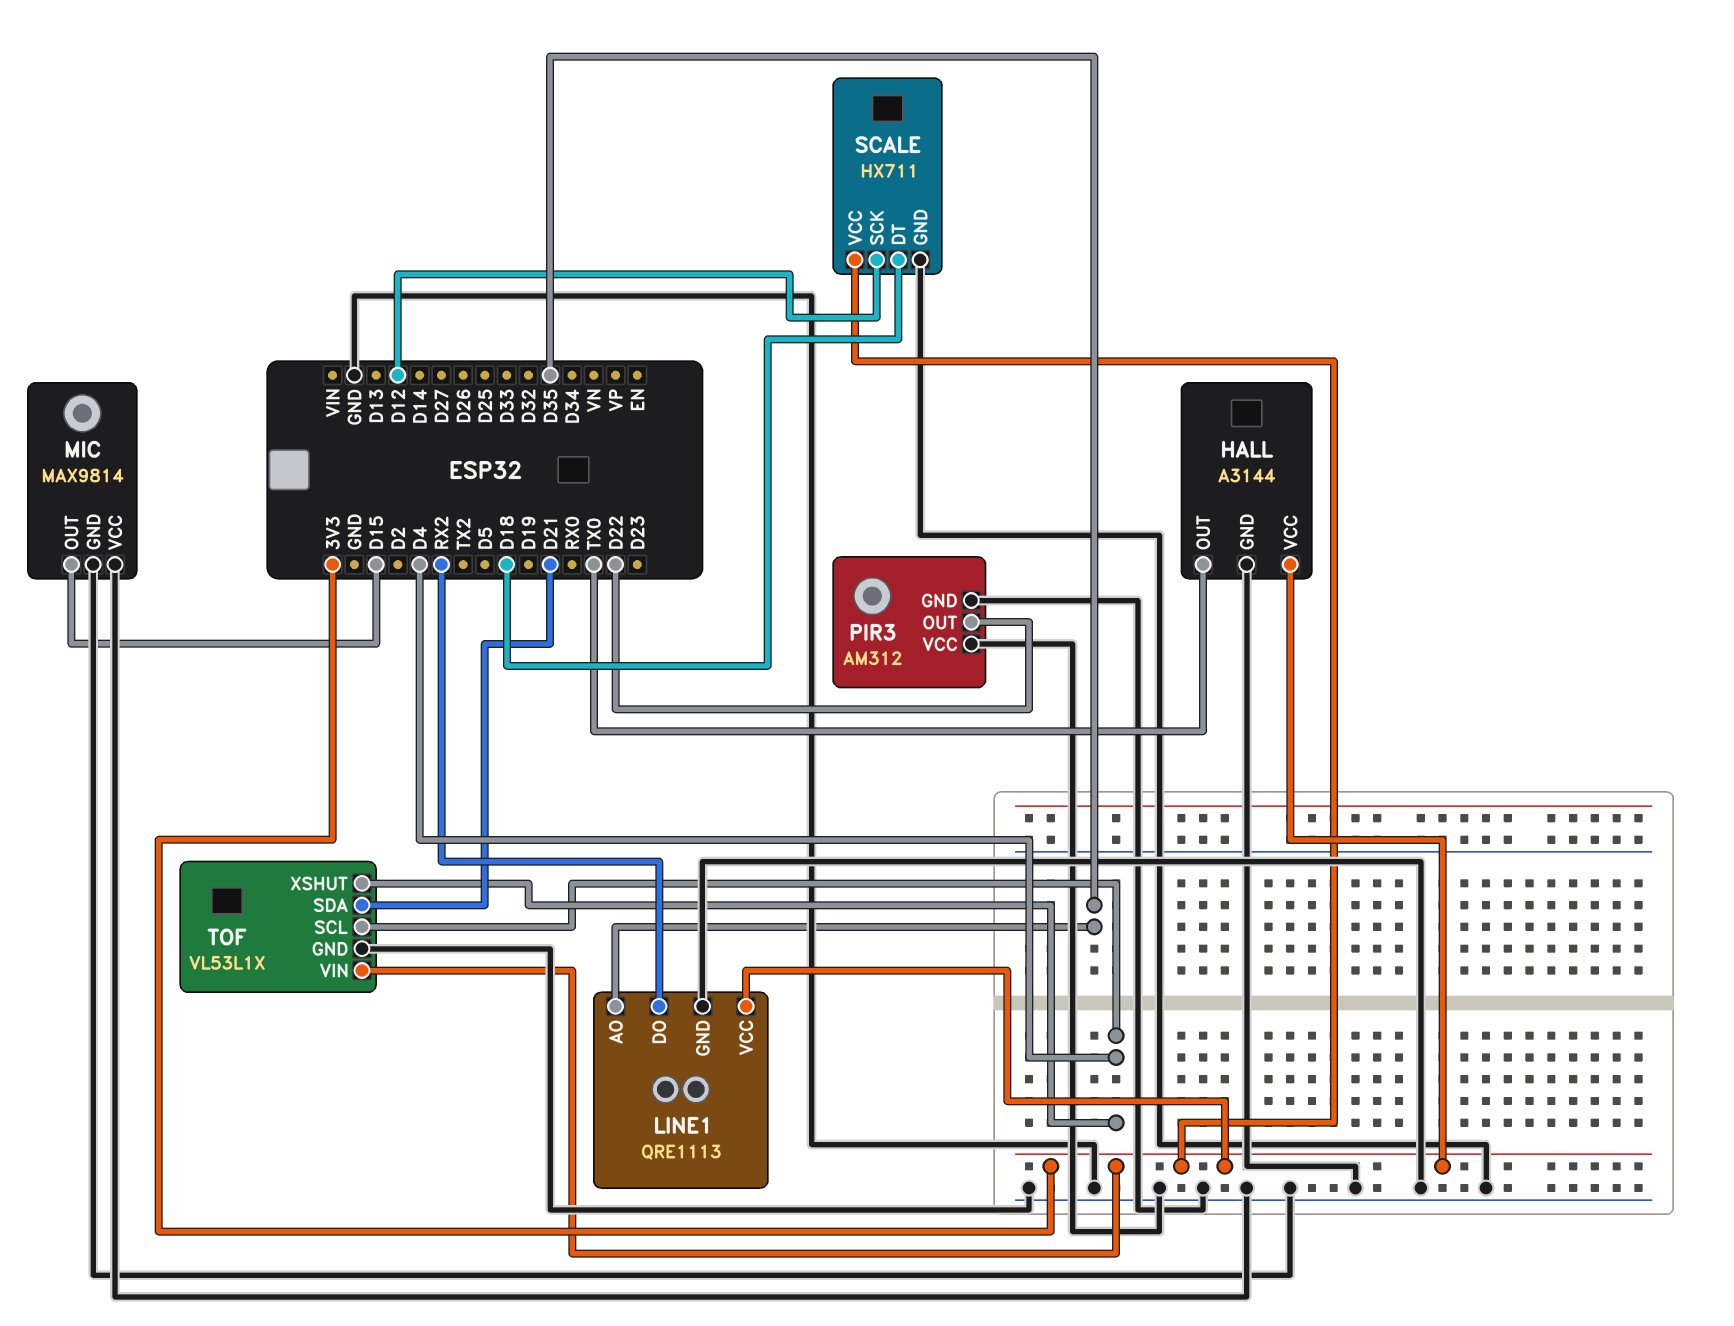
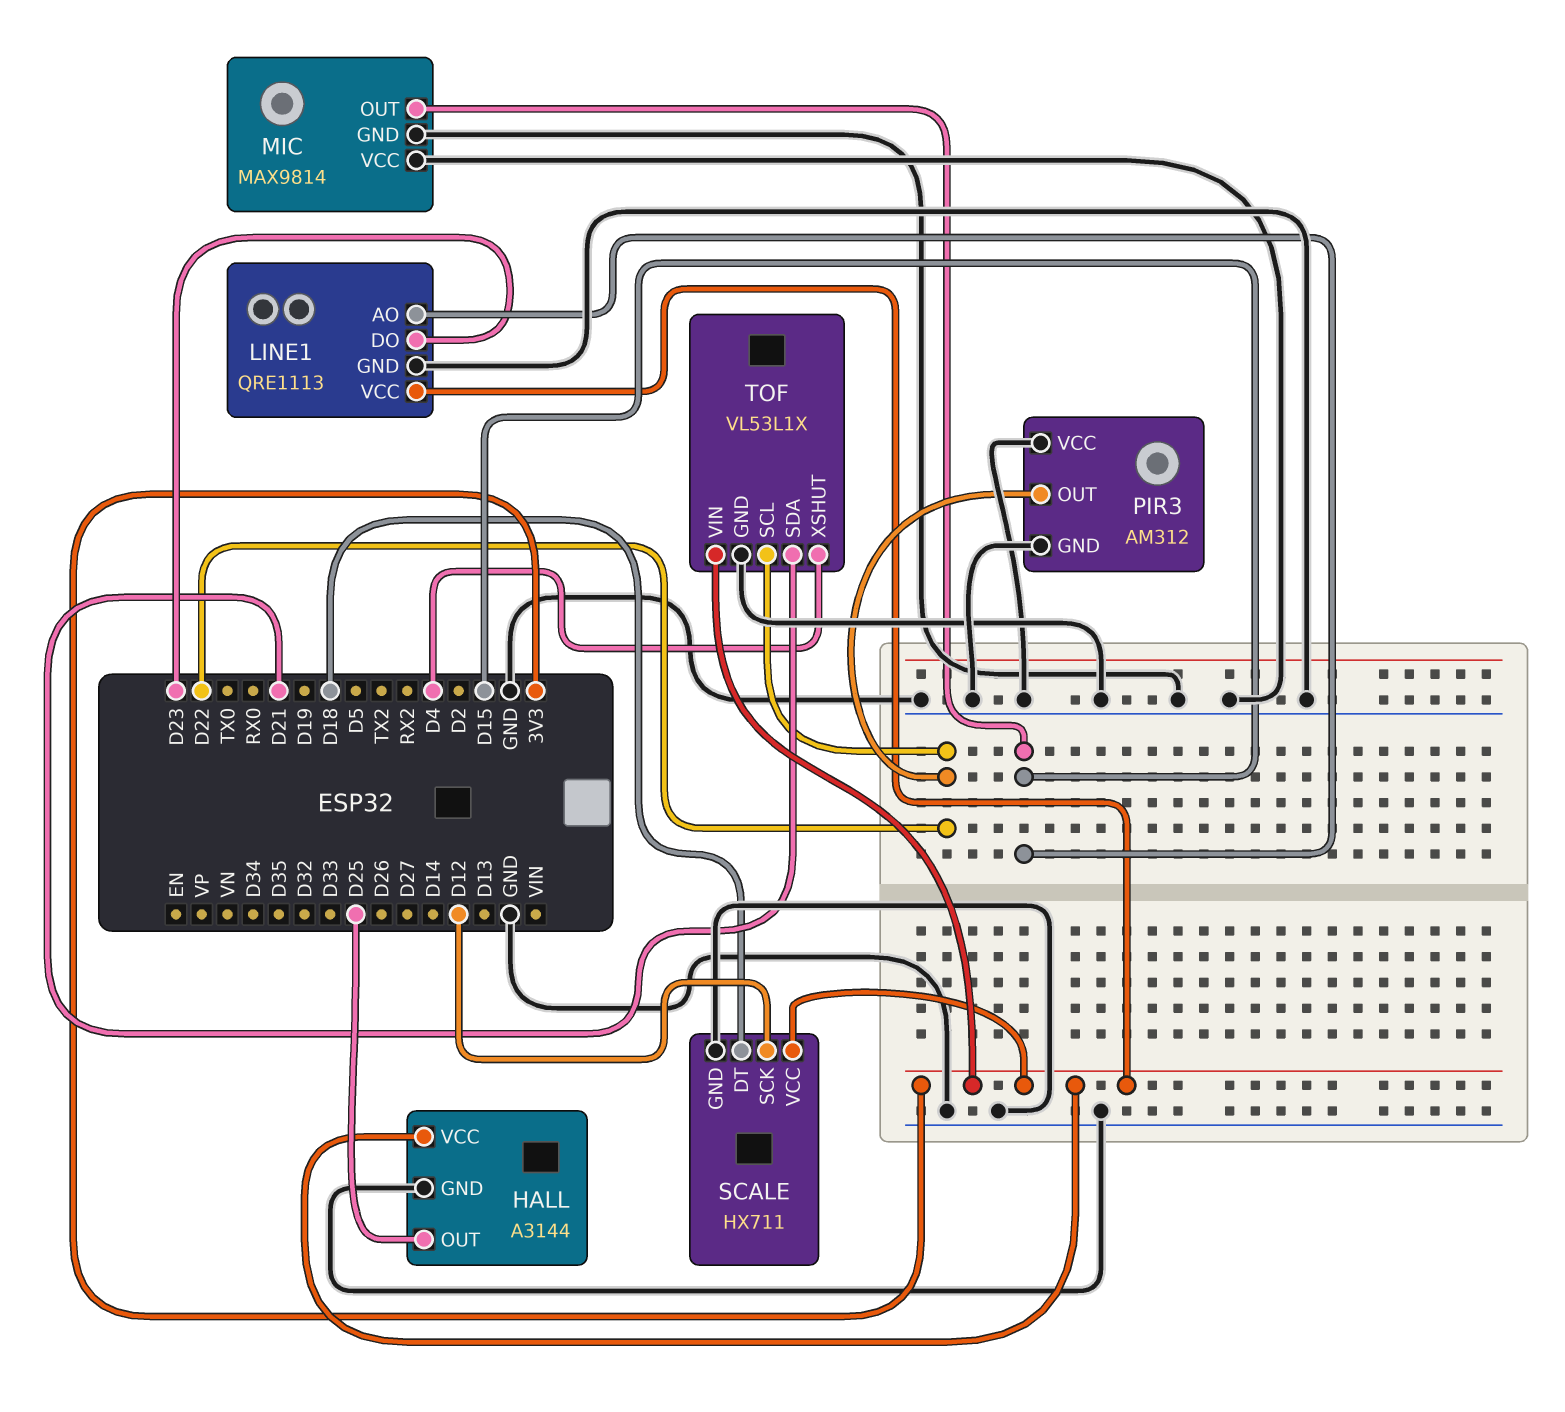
HALL pin OUT: TX0 -> D25
LINE1 pin AO: D35 -> D15
LINE1 pin DO: RX2 -> D23
TOF pin SCL: D4 -> D22

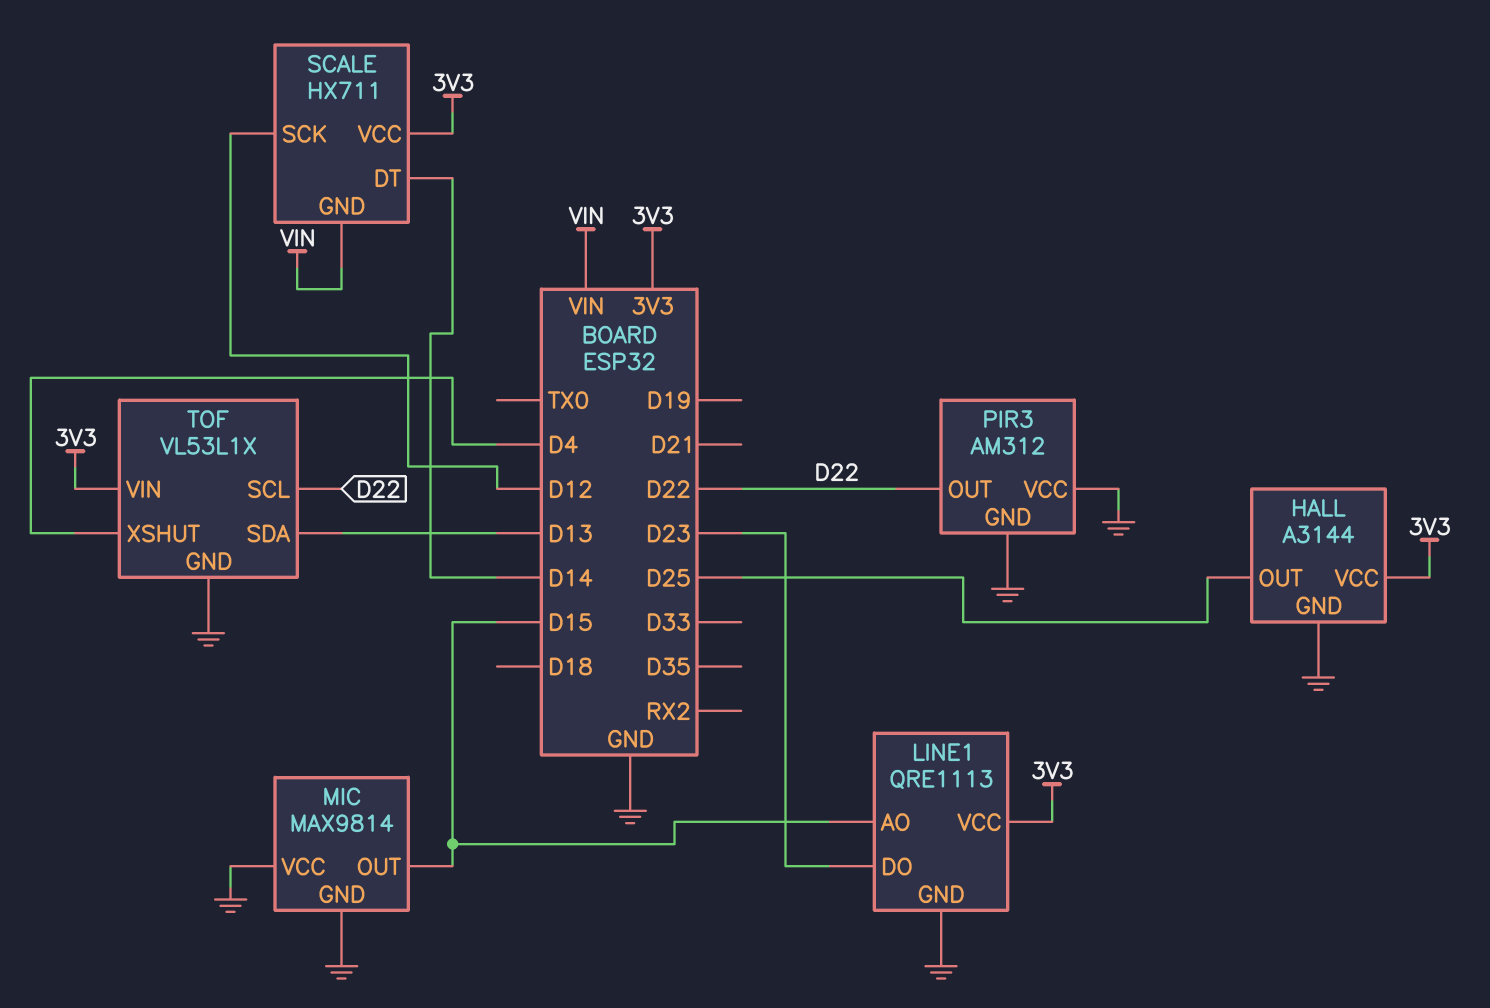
SCALE pin DT: D18 -> D14
SCALE pin GND: GND -> VIN
TOF pin SDA: D21 -> D13

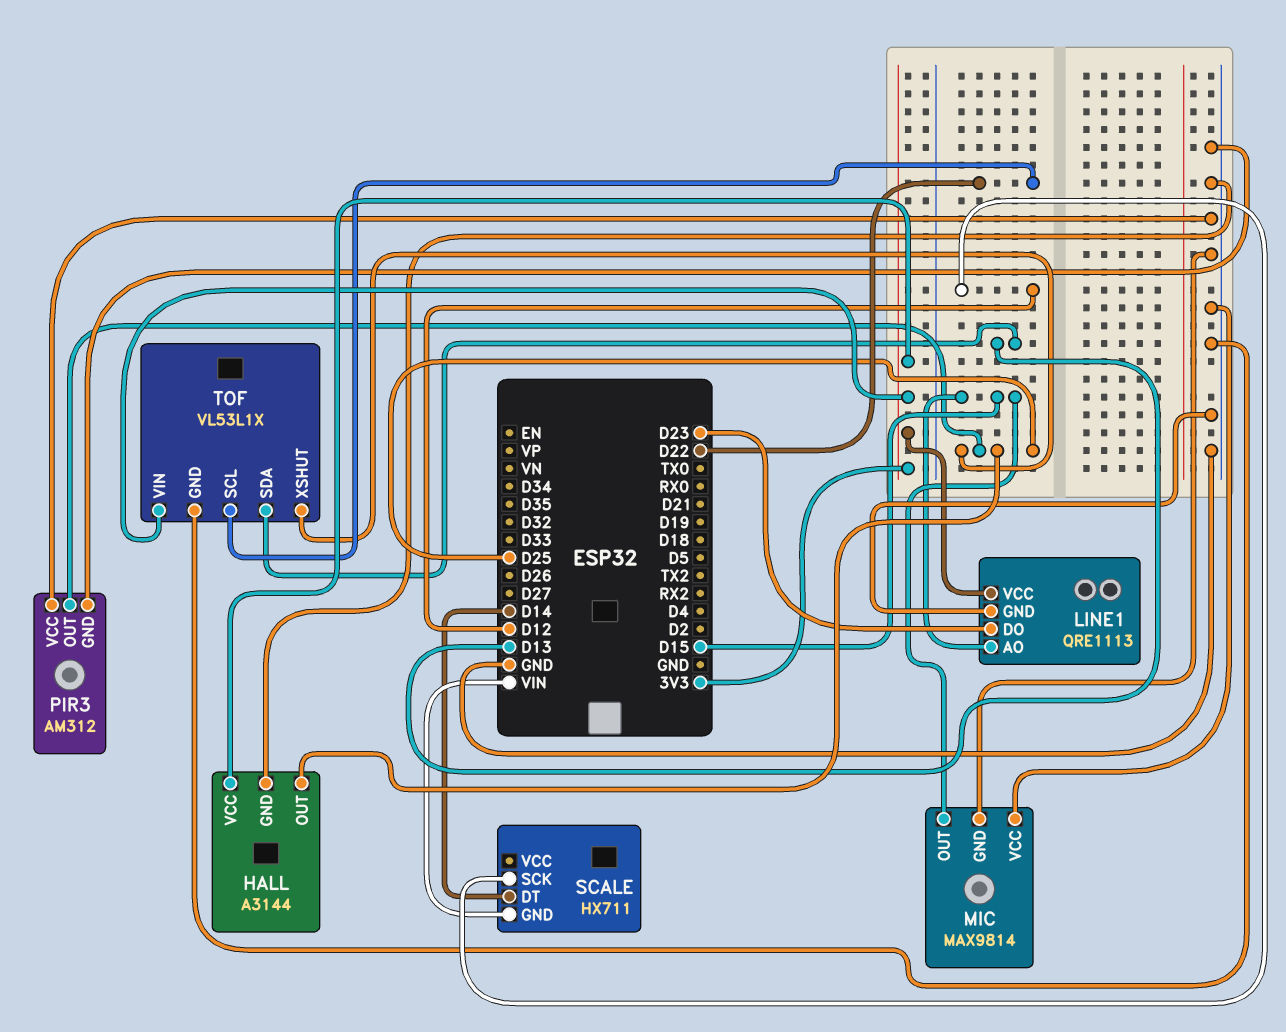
PIR3 pin OUT: D22 -> D25
SCALE pin VCC: 3V3 -> none
TOF pin XSHUT: D4 -> D25

